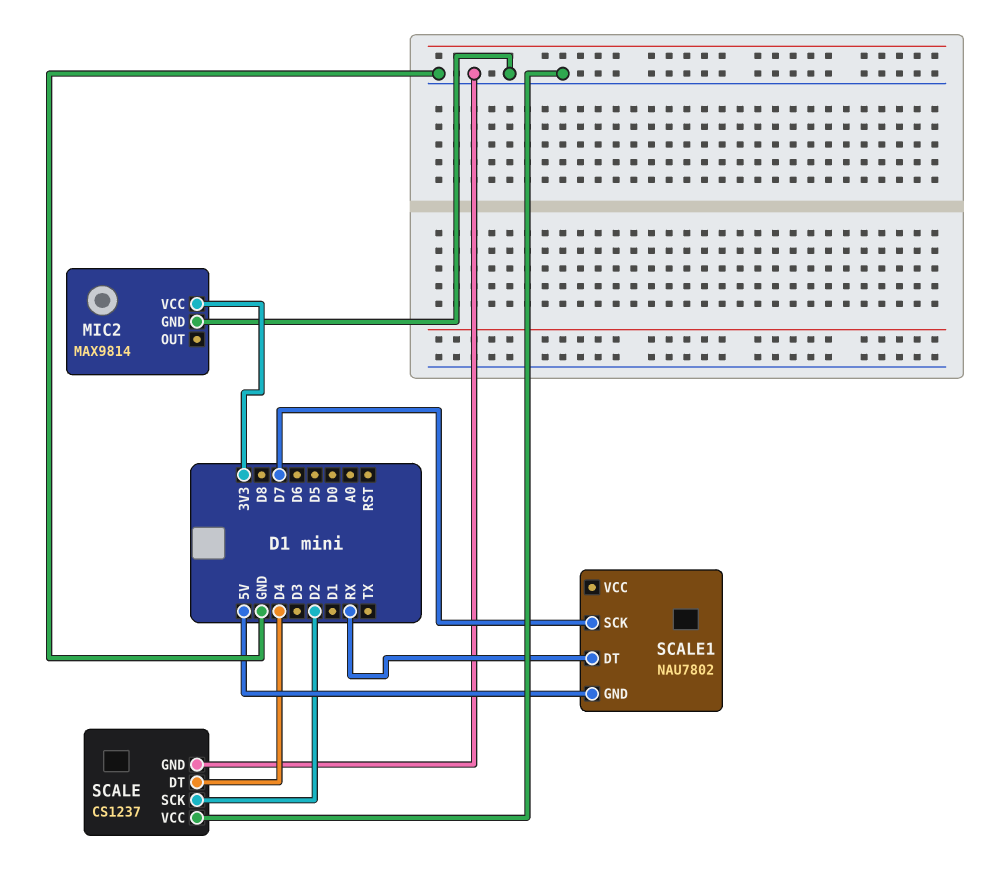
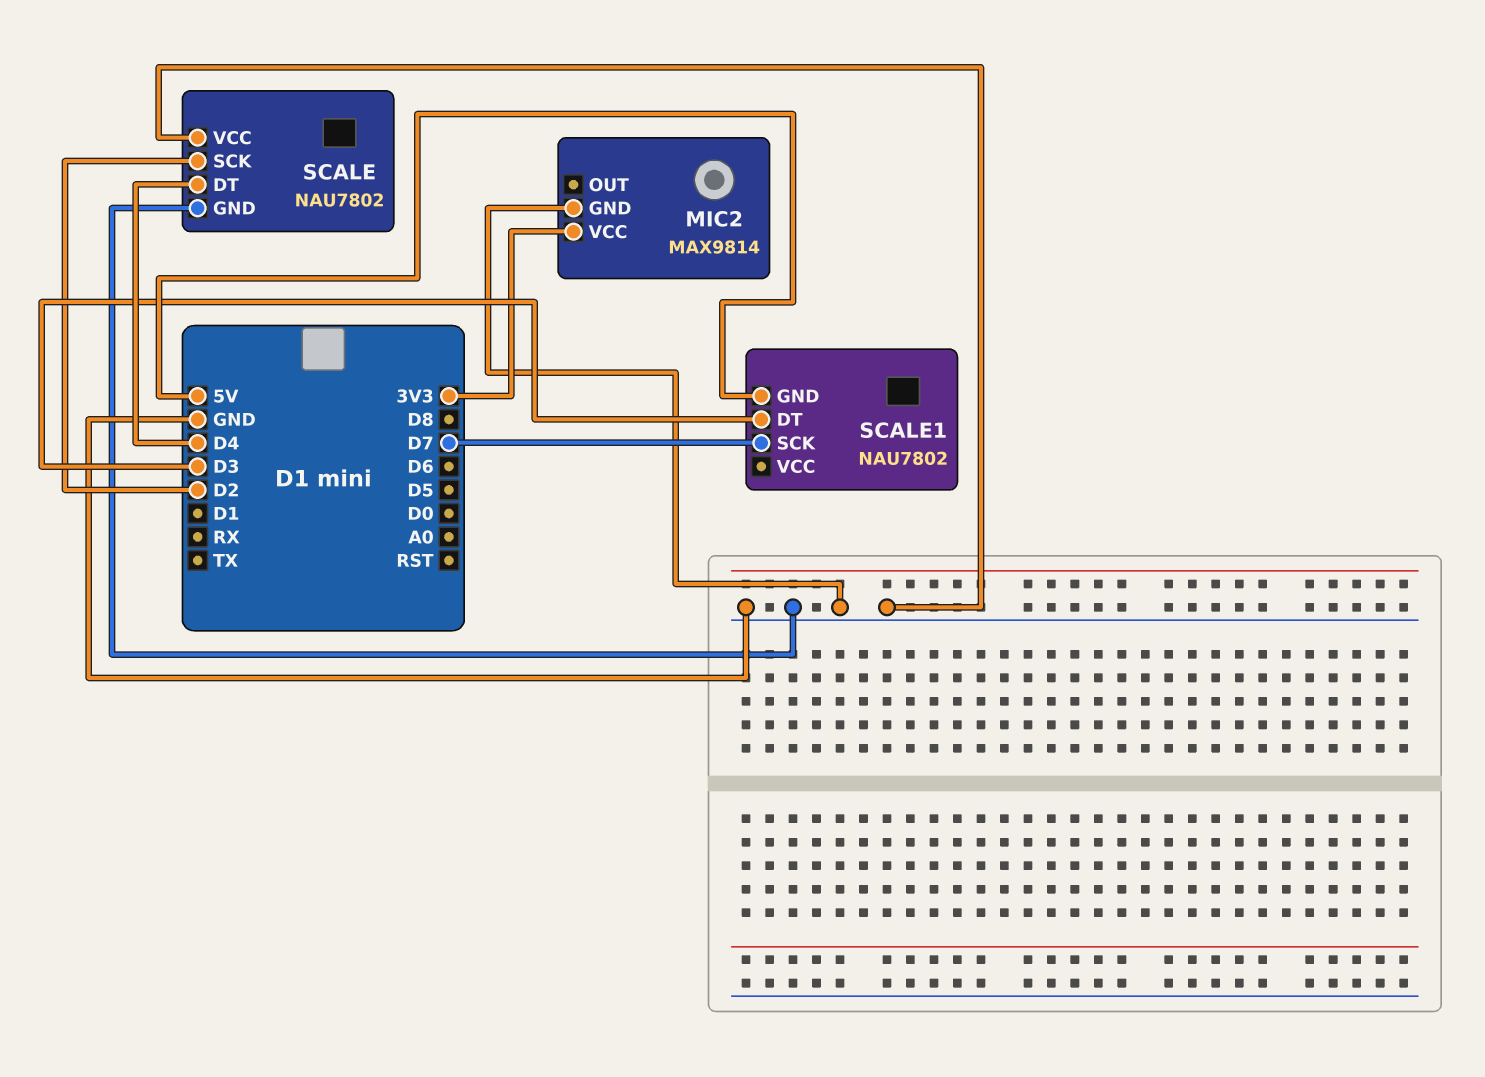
SCALE: CS1237 -> NAU7802
SCALE1 pin DT: RX -> D3

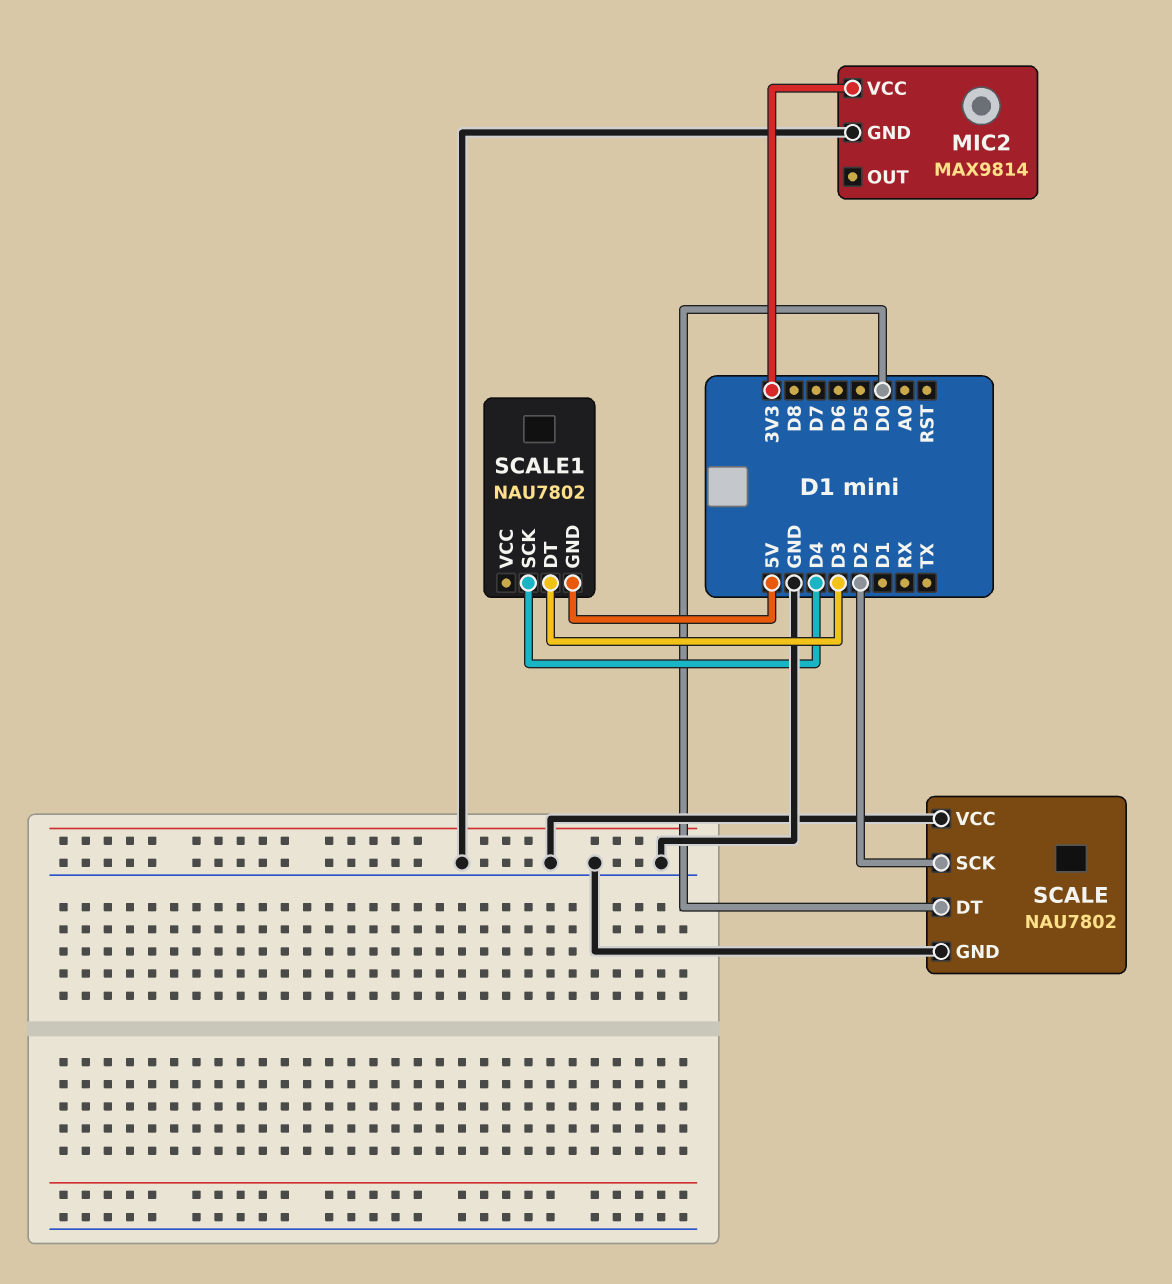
SCALE pin DT: D4 -> D0
SCALE1 pin SCK: D7 -> D4

